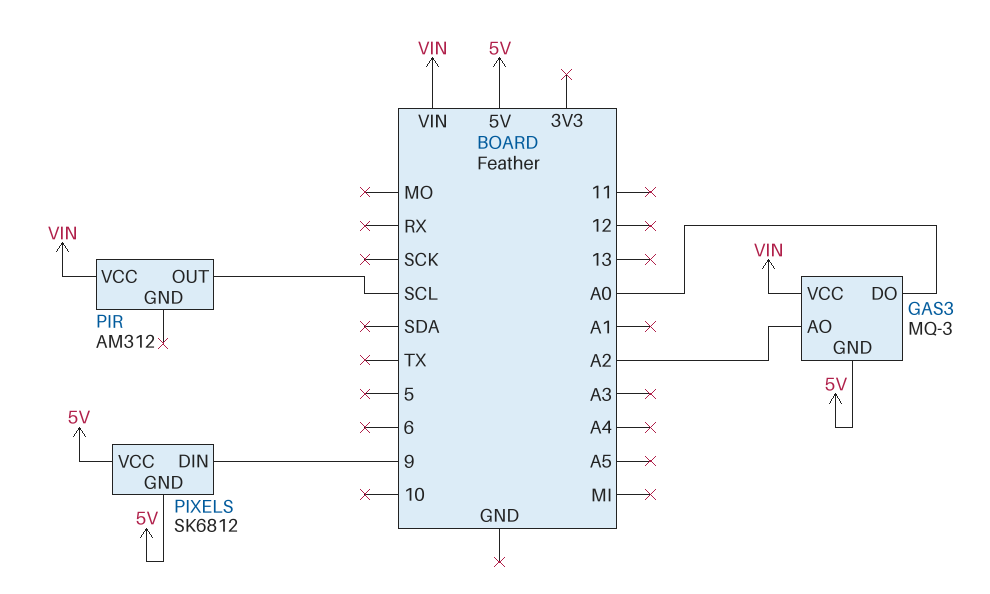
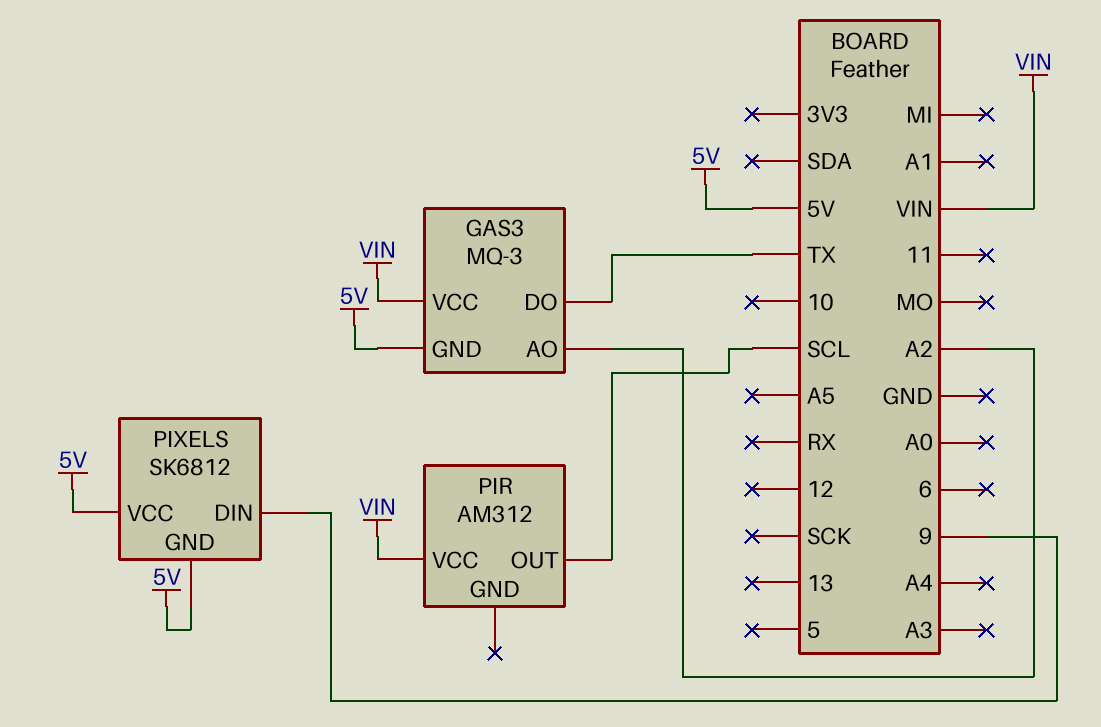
GAS3 pin DO: A0 -> TX

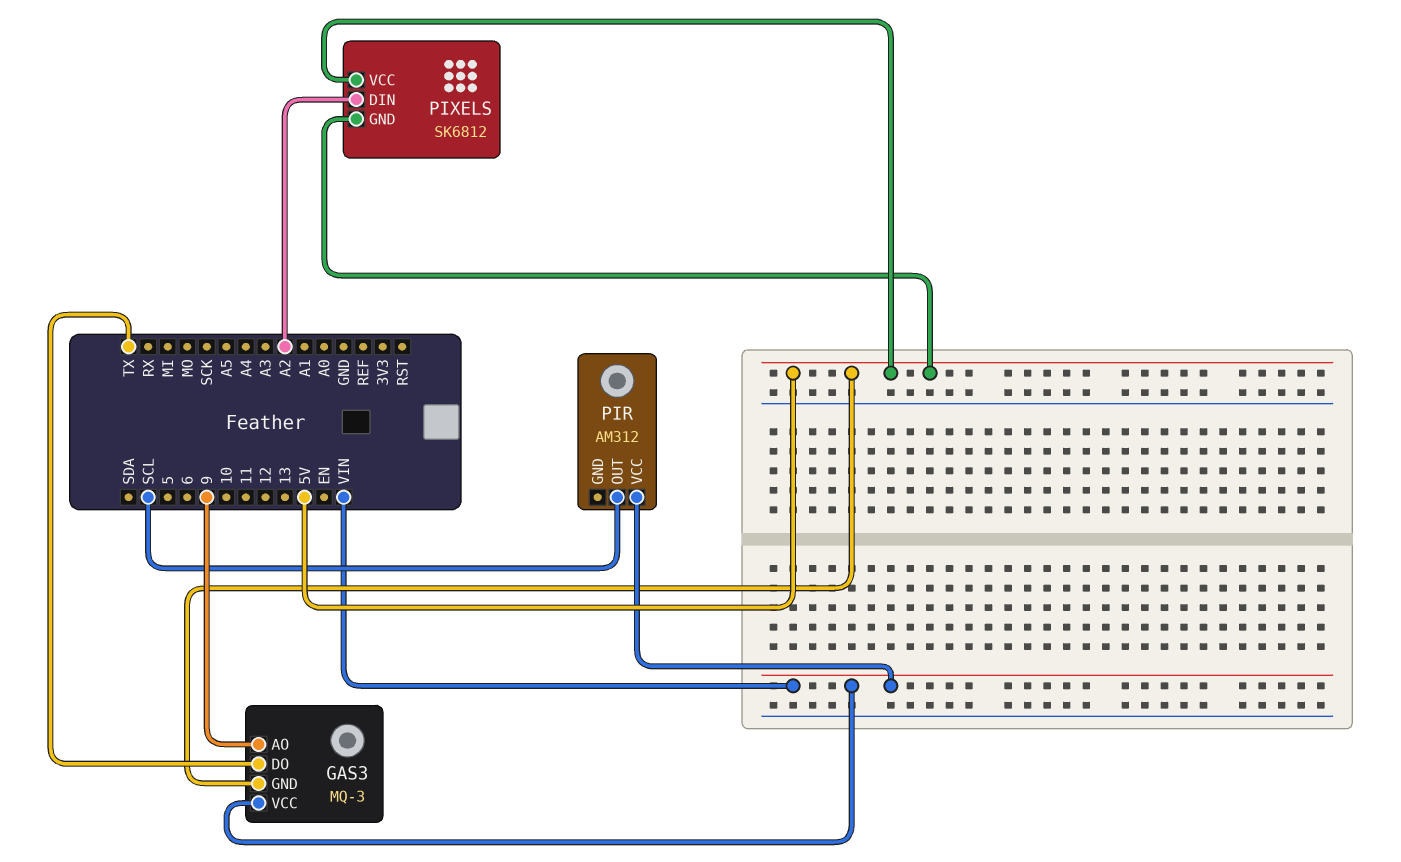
GAS3 pin AO: A2 -> 9
PIXELS pin DIN: 9 -> A2

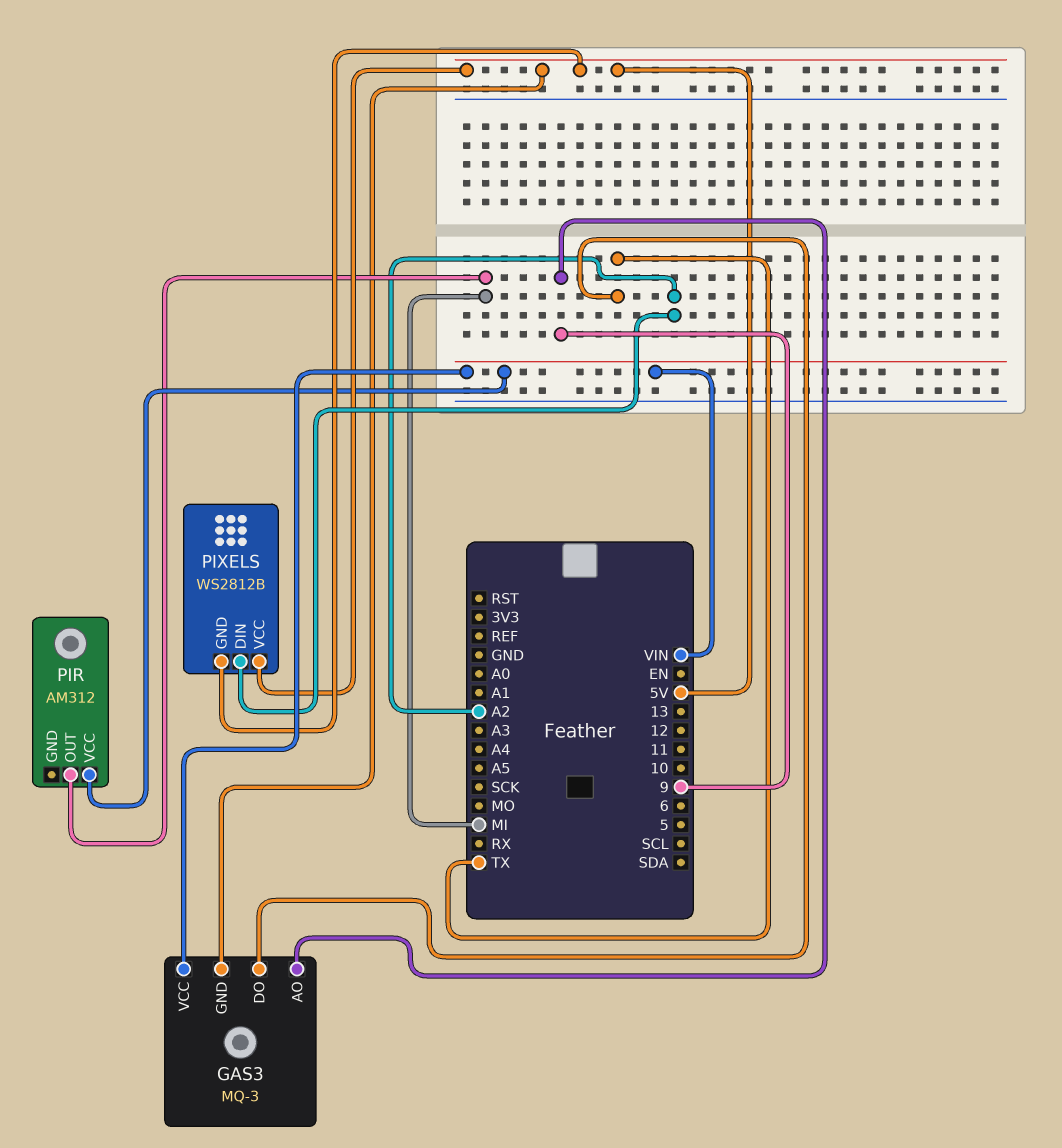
PIR pin OUT: SCL -> MI
PIXELS: SK6812 -> WS2812B

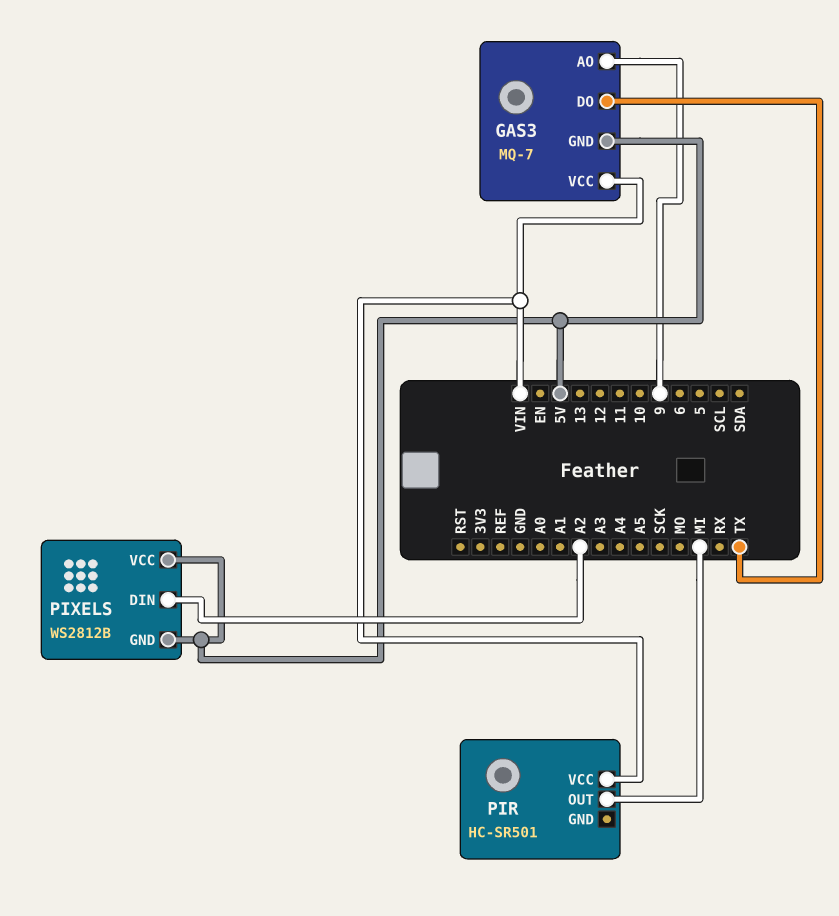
GAS3: MQ-3 -> MQ-7
PIR: AM312 -> HC-SR501

